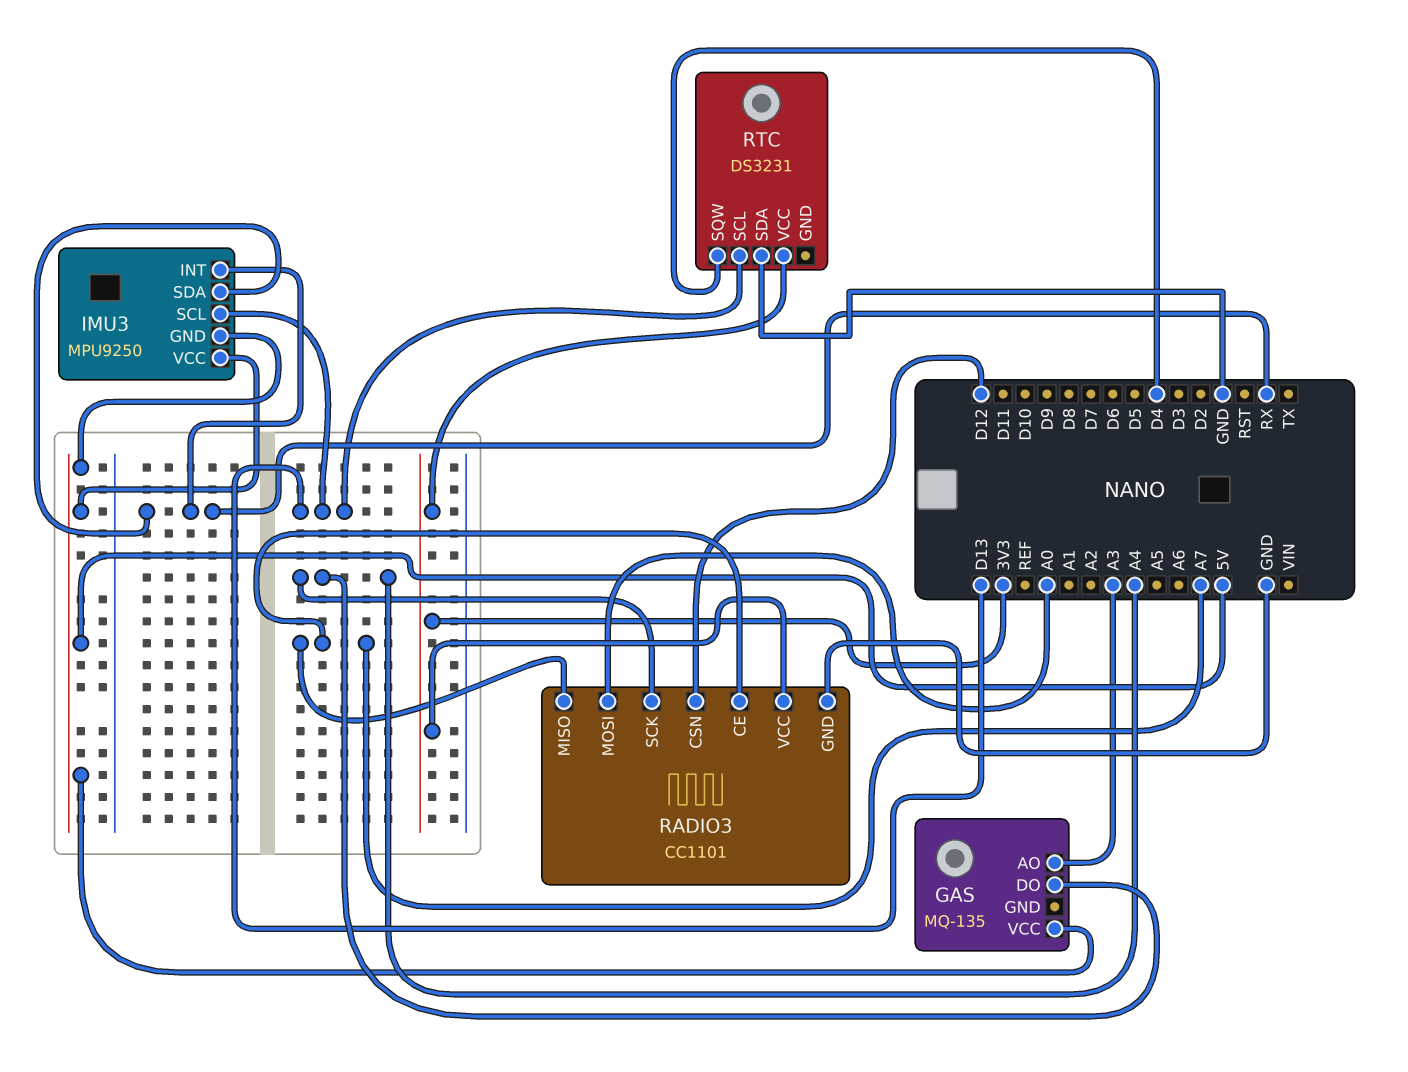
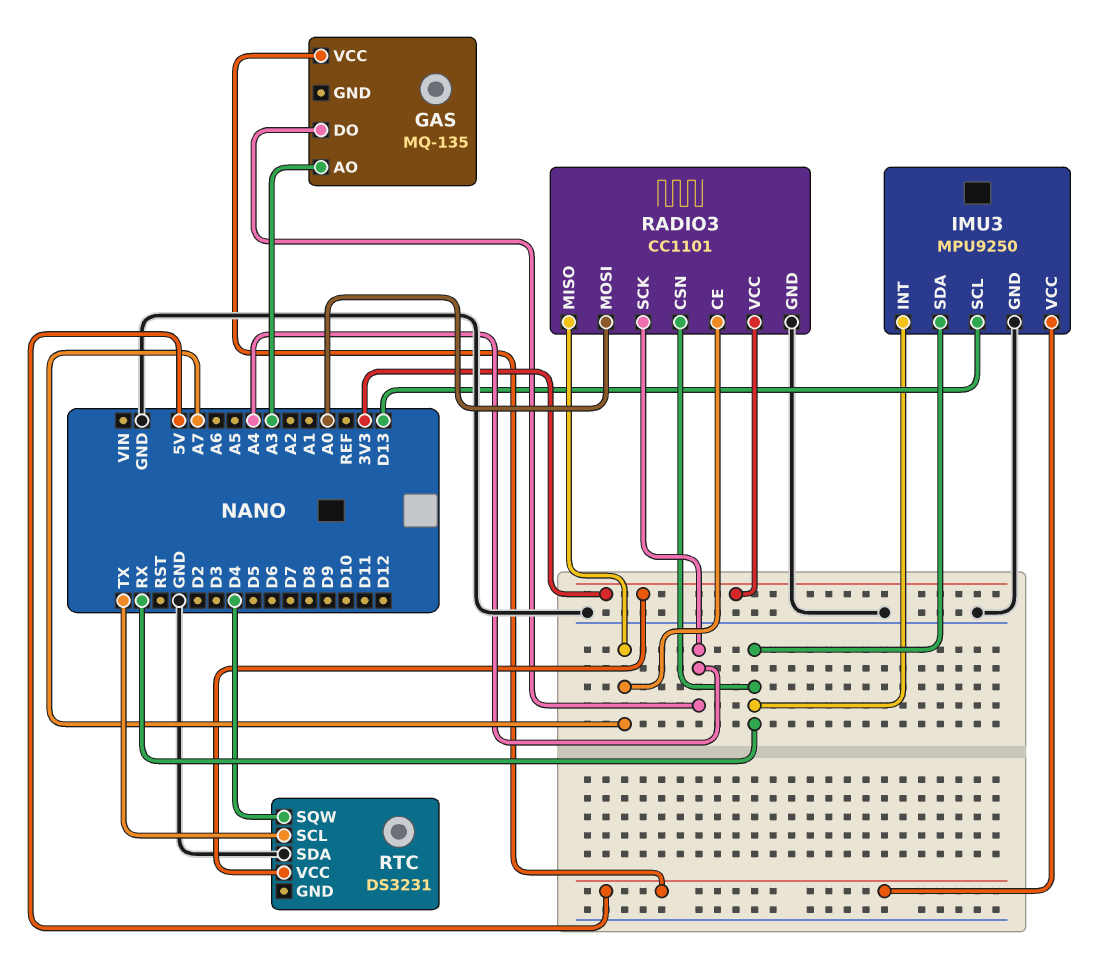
IMU3 pin GND: 5V -> GND
RADIO3 pin CSN: D12 -> RX
RTC pin SCL: D13 -> TX

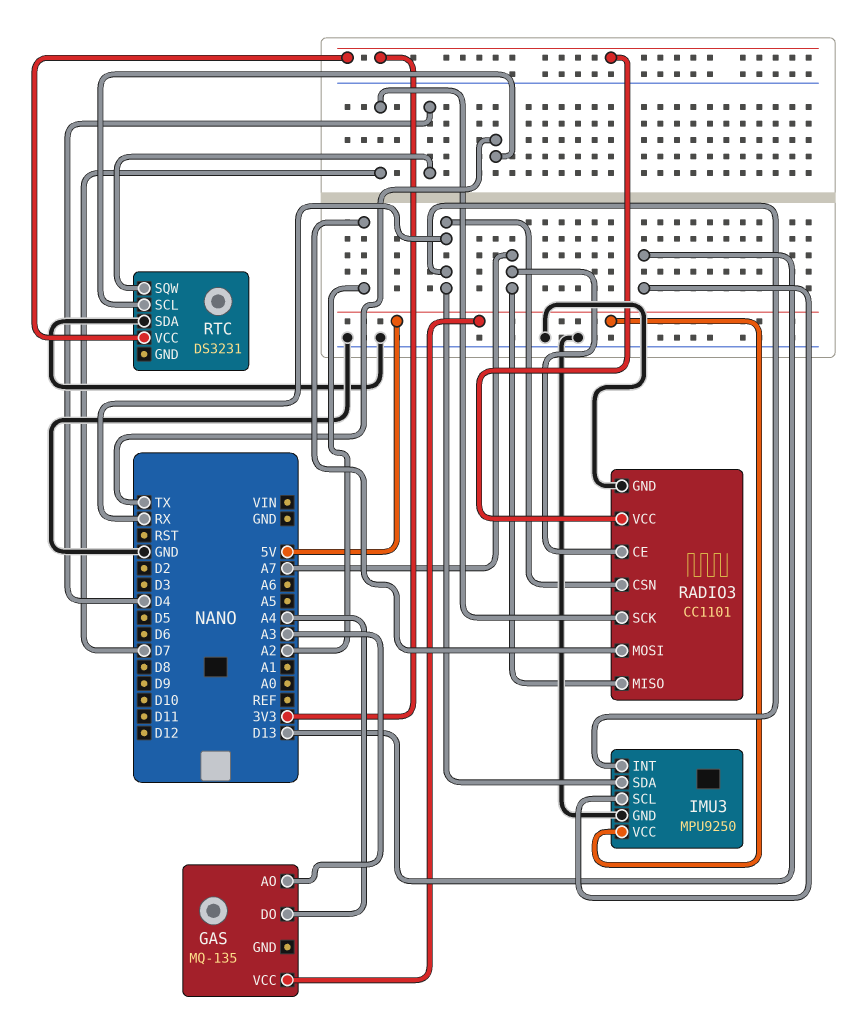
RADIO3 pin MOSI: A0 -> A2
RADIO3 pin SCK: A4 -> D7

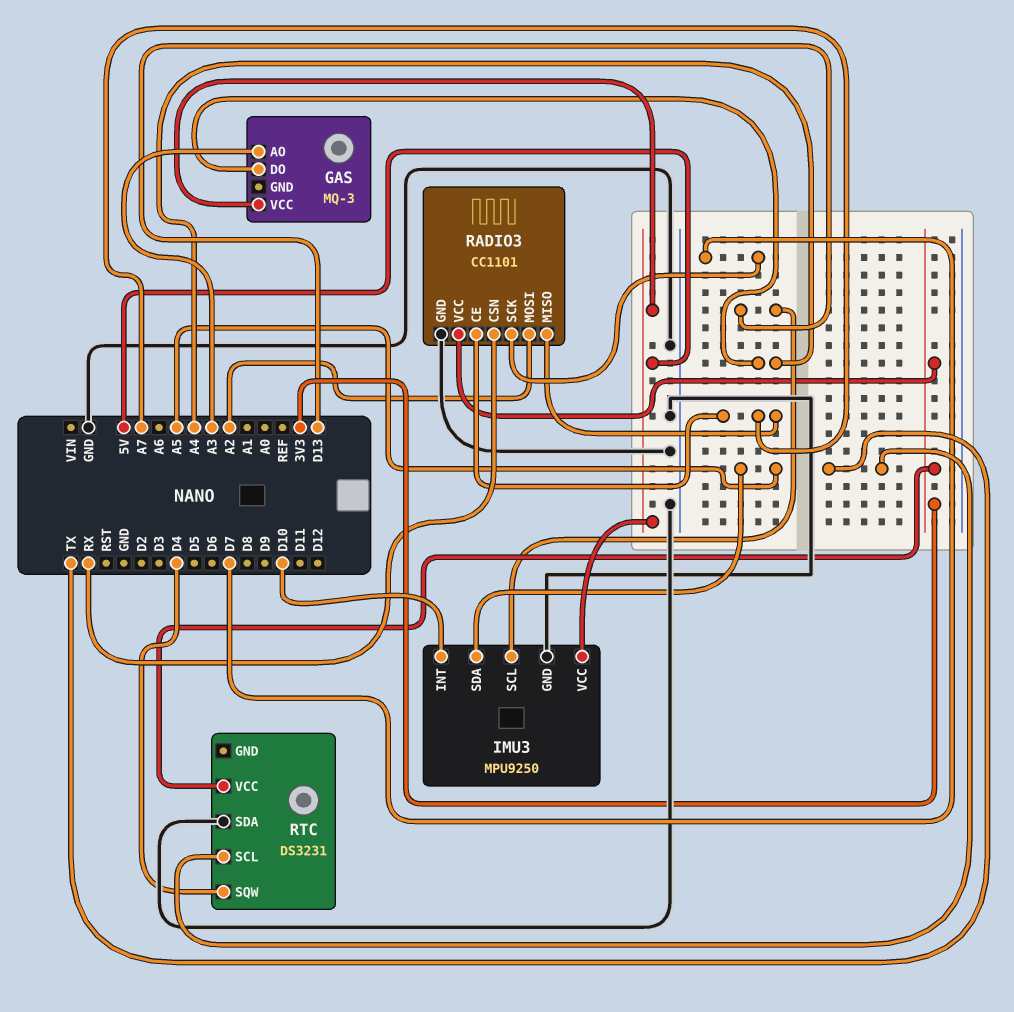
GAS: MQ-135 -> MQ-3
IMU3 pin INT: RX -> D10
IMU3 pin SDA: RX -> A5

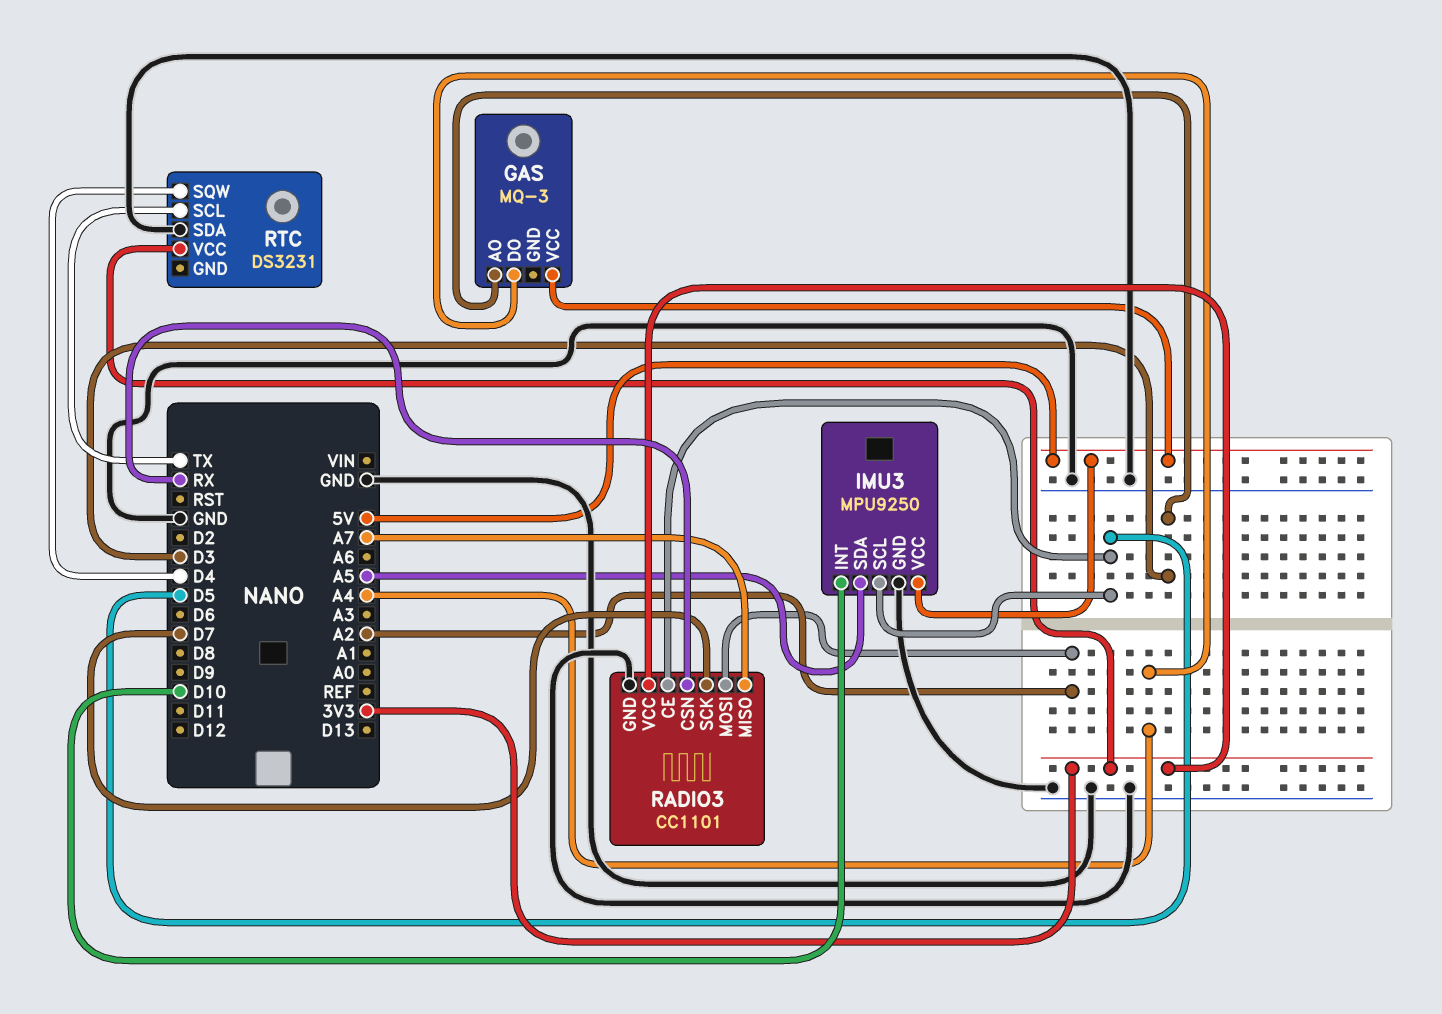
GAS pin AO: A3 -> D3
IMU3 pin SCL: D13 -> D5
RADIO3 pin CE: A7 -> D5

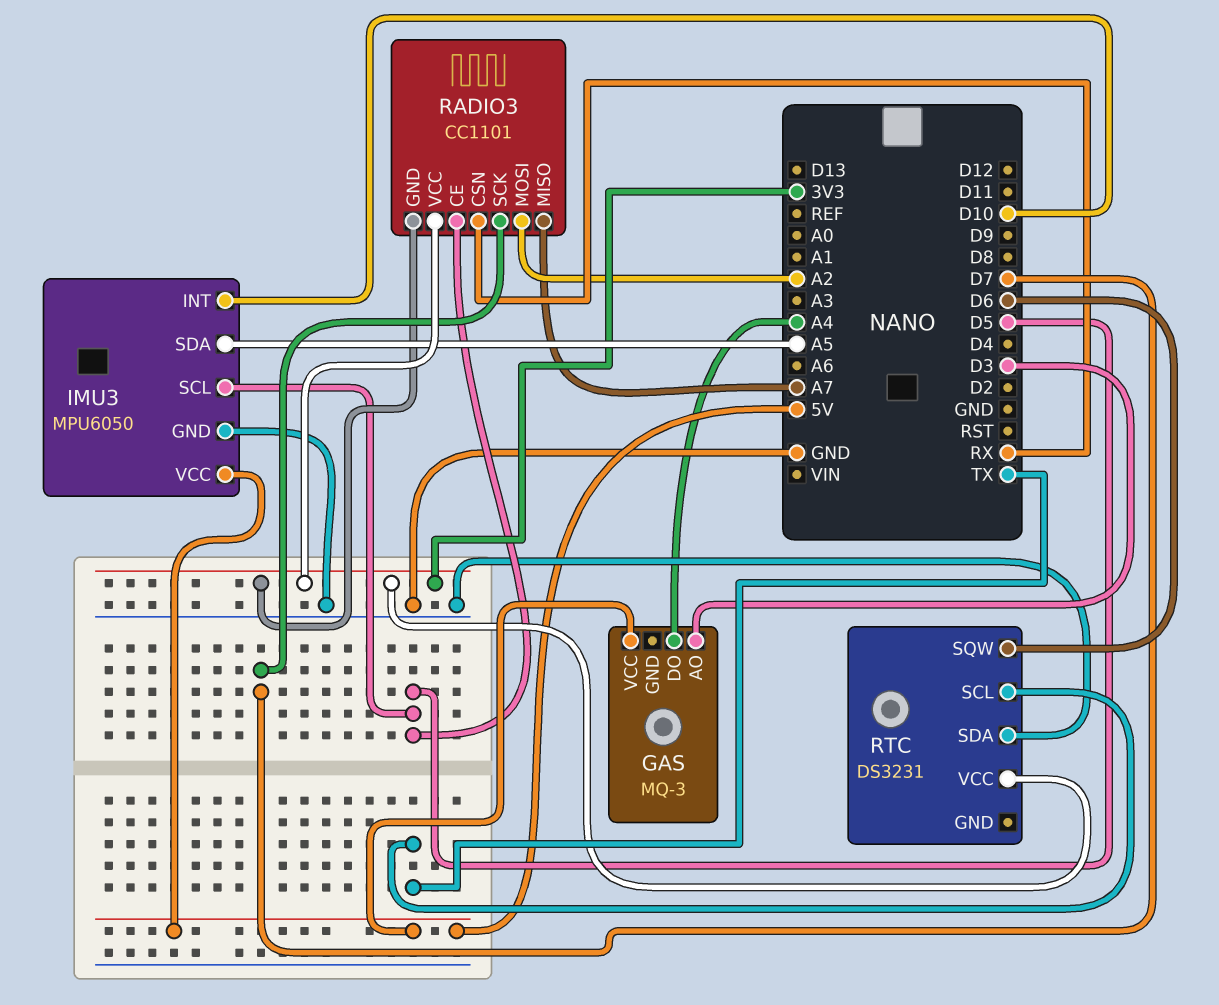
IMU3: MPU9250 -> MPU6050
RADIO3 pin GND: GND -> 3V3
RTC pin SQW: D4 -> D6

